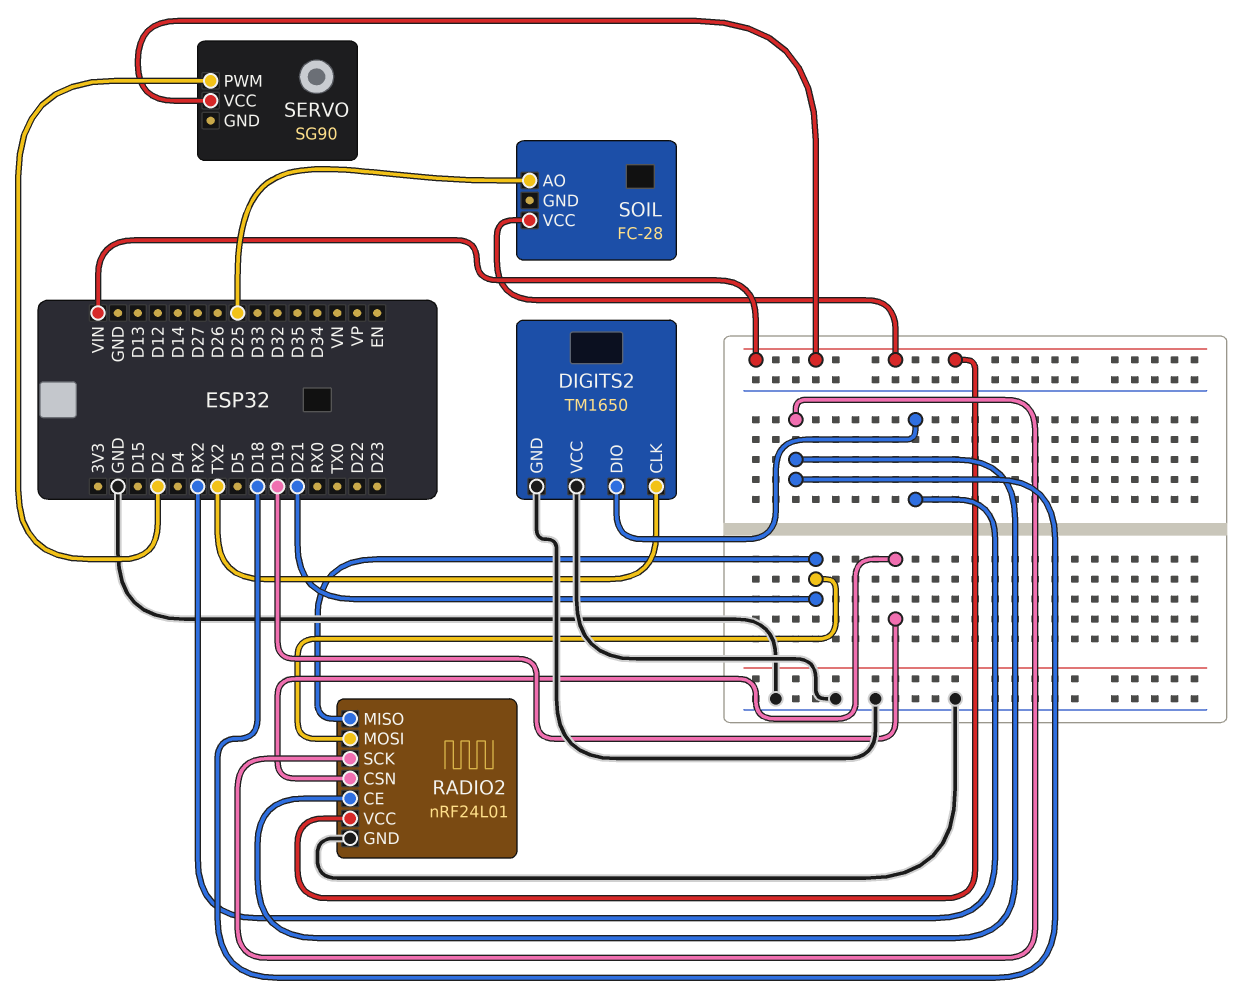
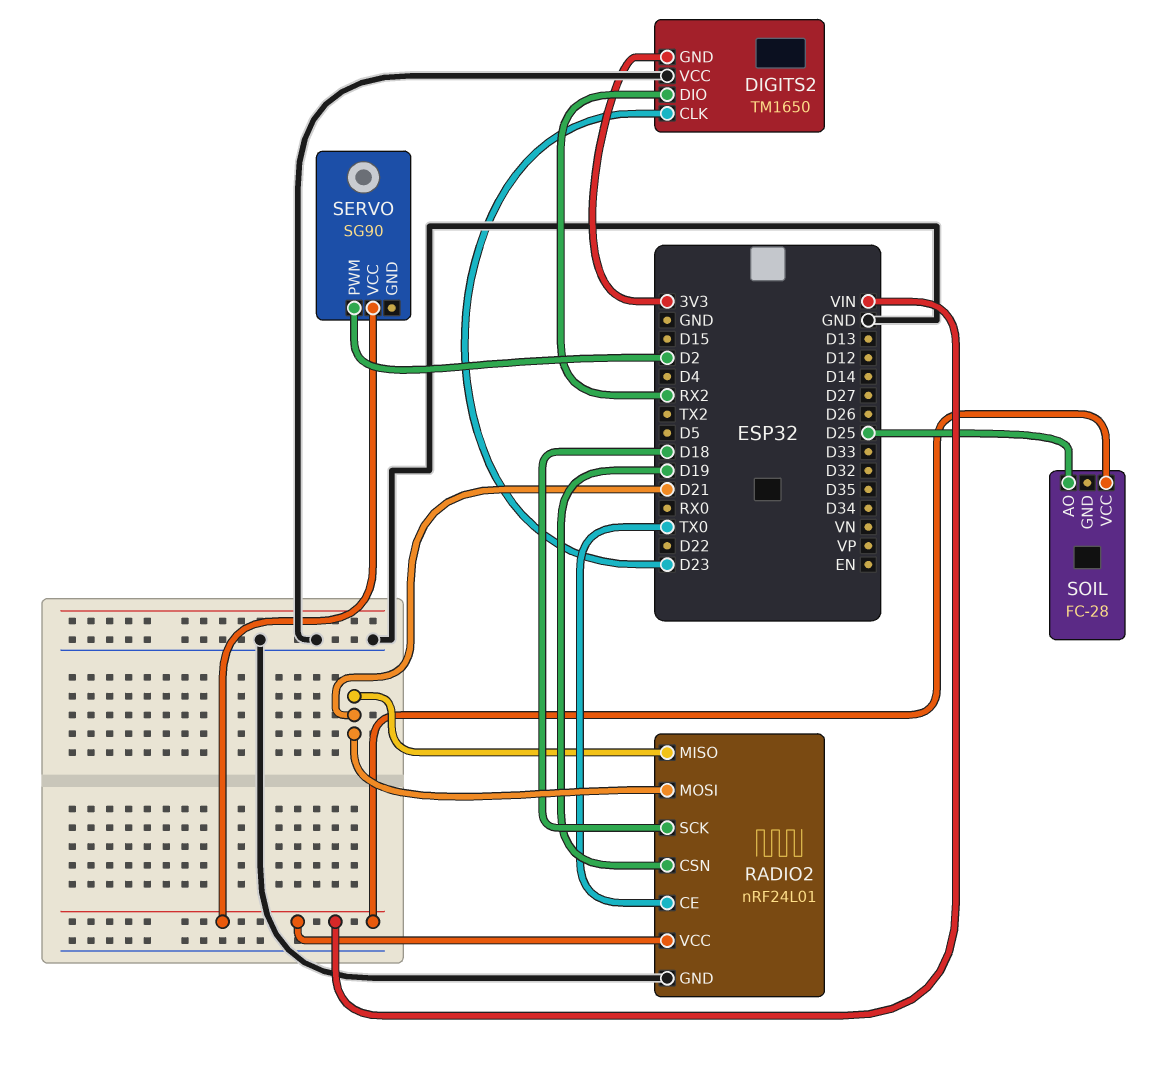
DIGITS2 pin CLK: TX2 -> D23
DIGITS2 pin GND: GND -> 3V3
RADIO2 pin CE: D18 -> TX0

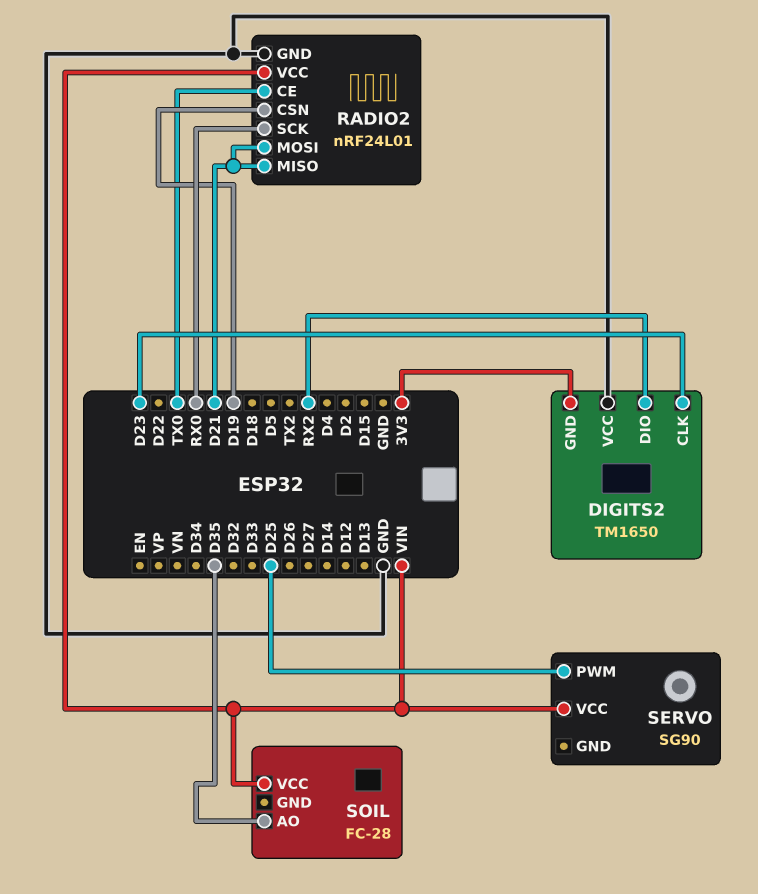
RADIO2 pin SCK: D18 -> RX0
SERVO pin PWM: D2 -> D25
SOIL pin AO: D25 -> D35

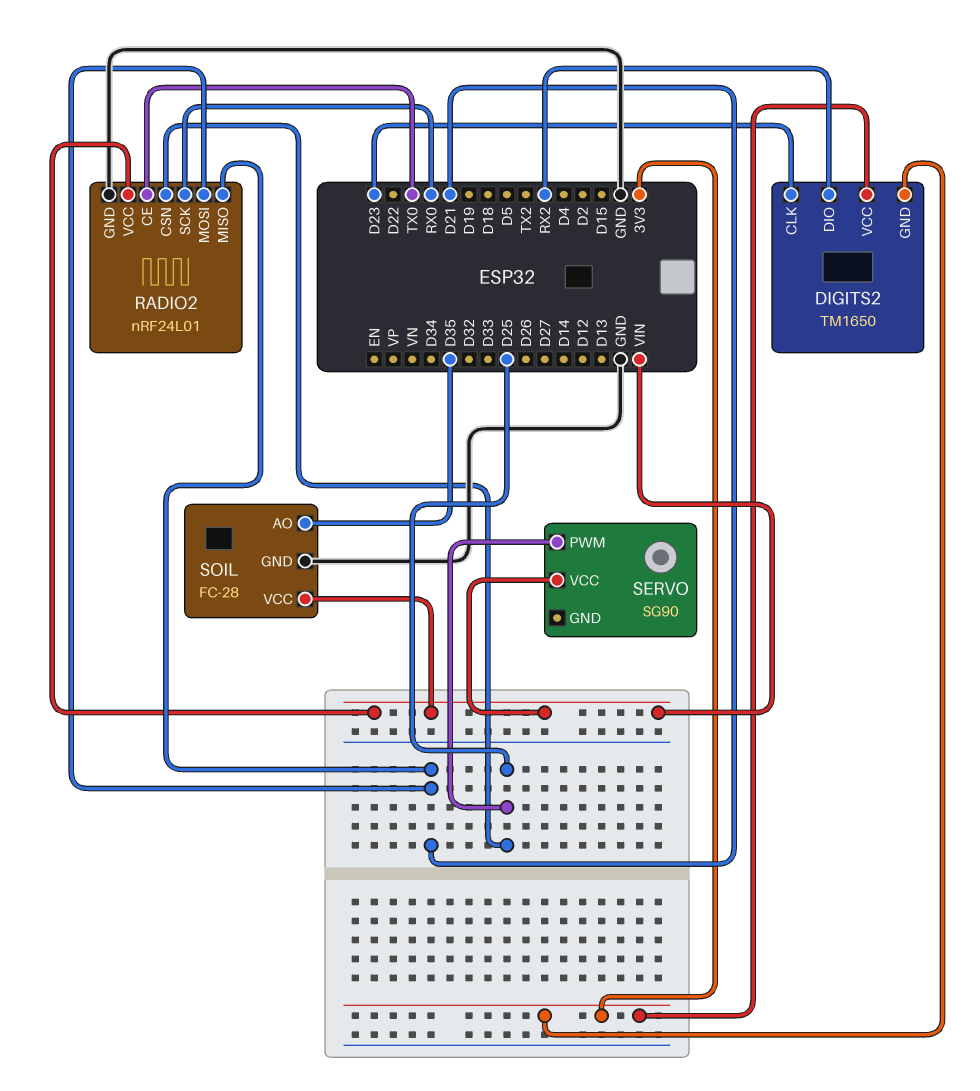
DIGITS2 pin VCC: GND -> 3V3
RADIO2 pin CSN: D19 -> D25
SOIL pin GND: none -> GND

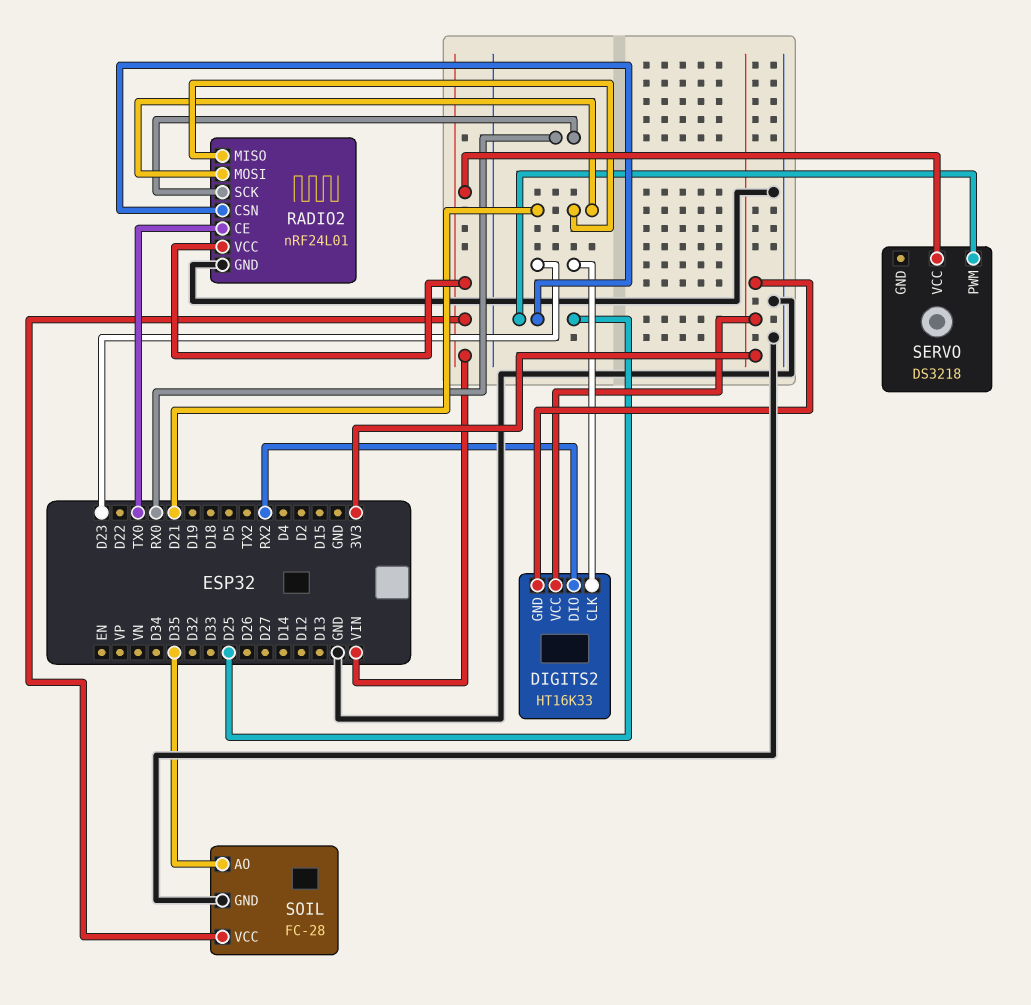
DIGITS2: TM1650 -> HT16K33
SERVO: SG90 -> DS3218

